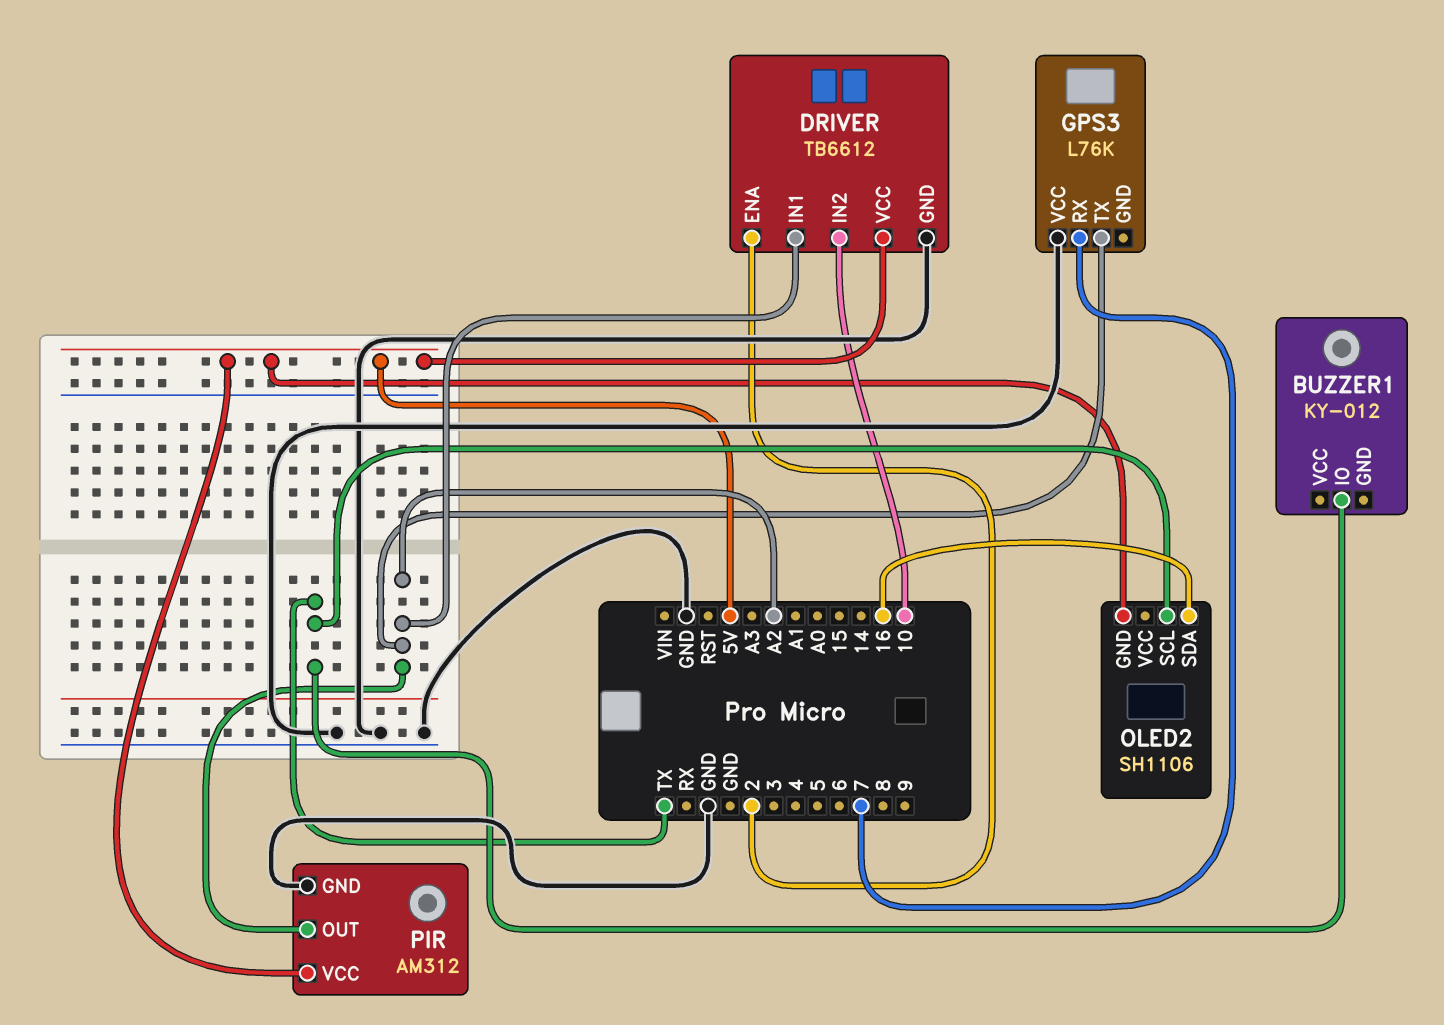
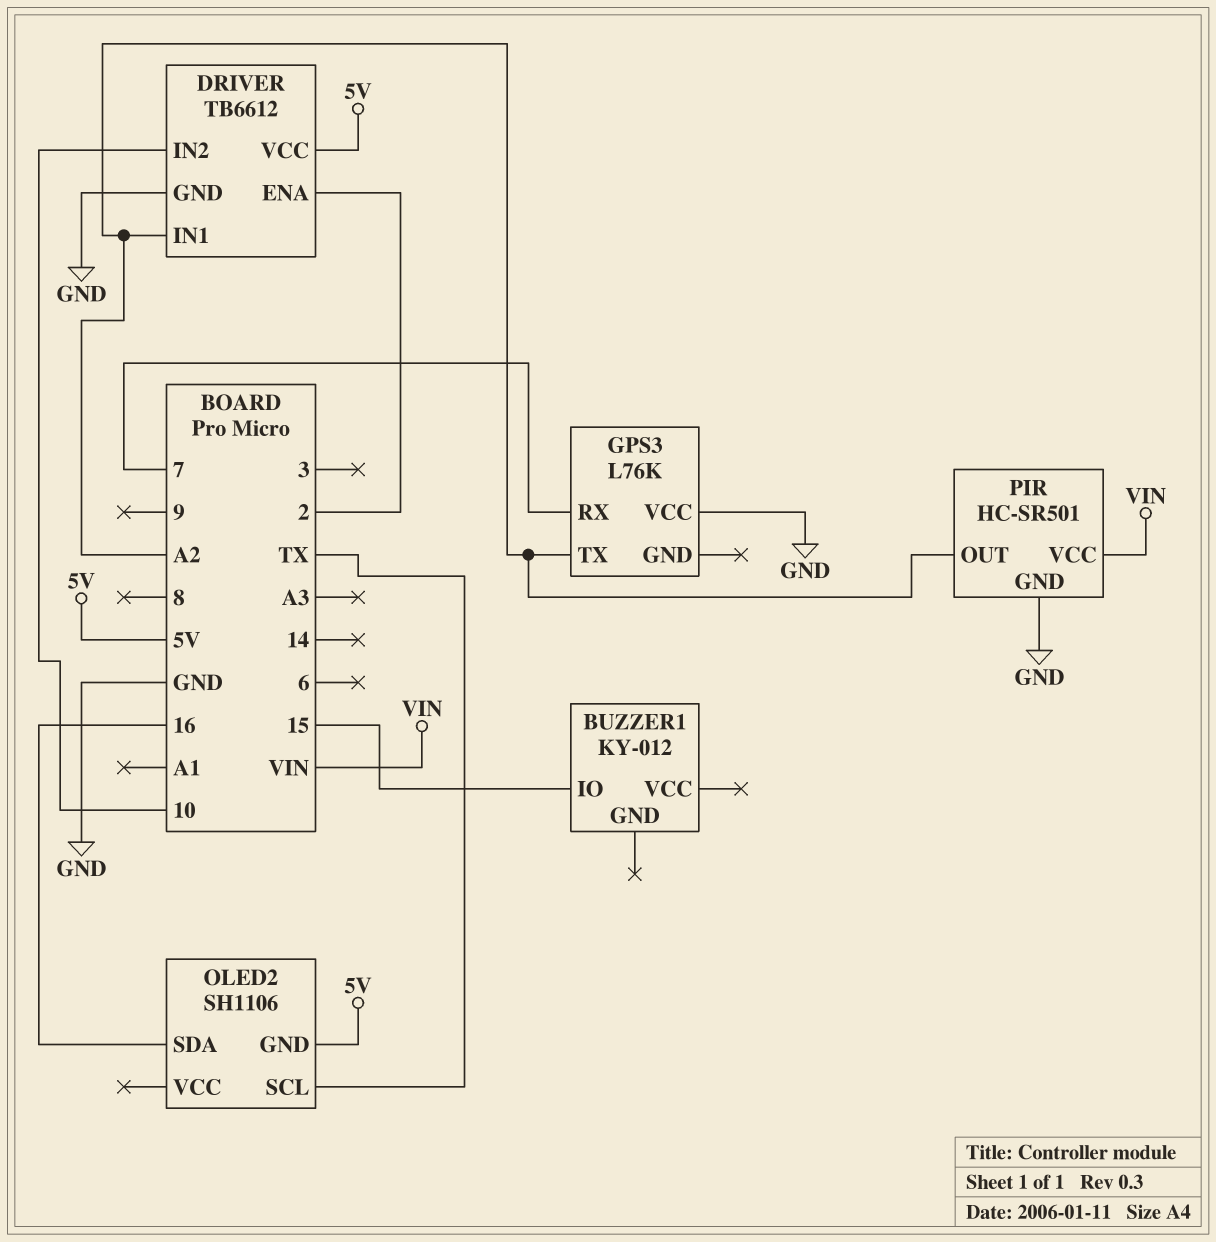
BUZZER1 pin IO: TX -> 15
PIR: AM312 -> HC-SR501
PIR pin VCC: 5V -> VIN

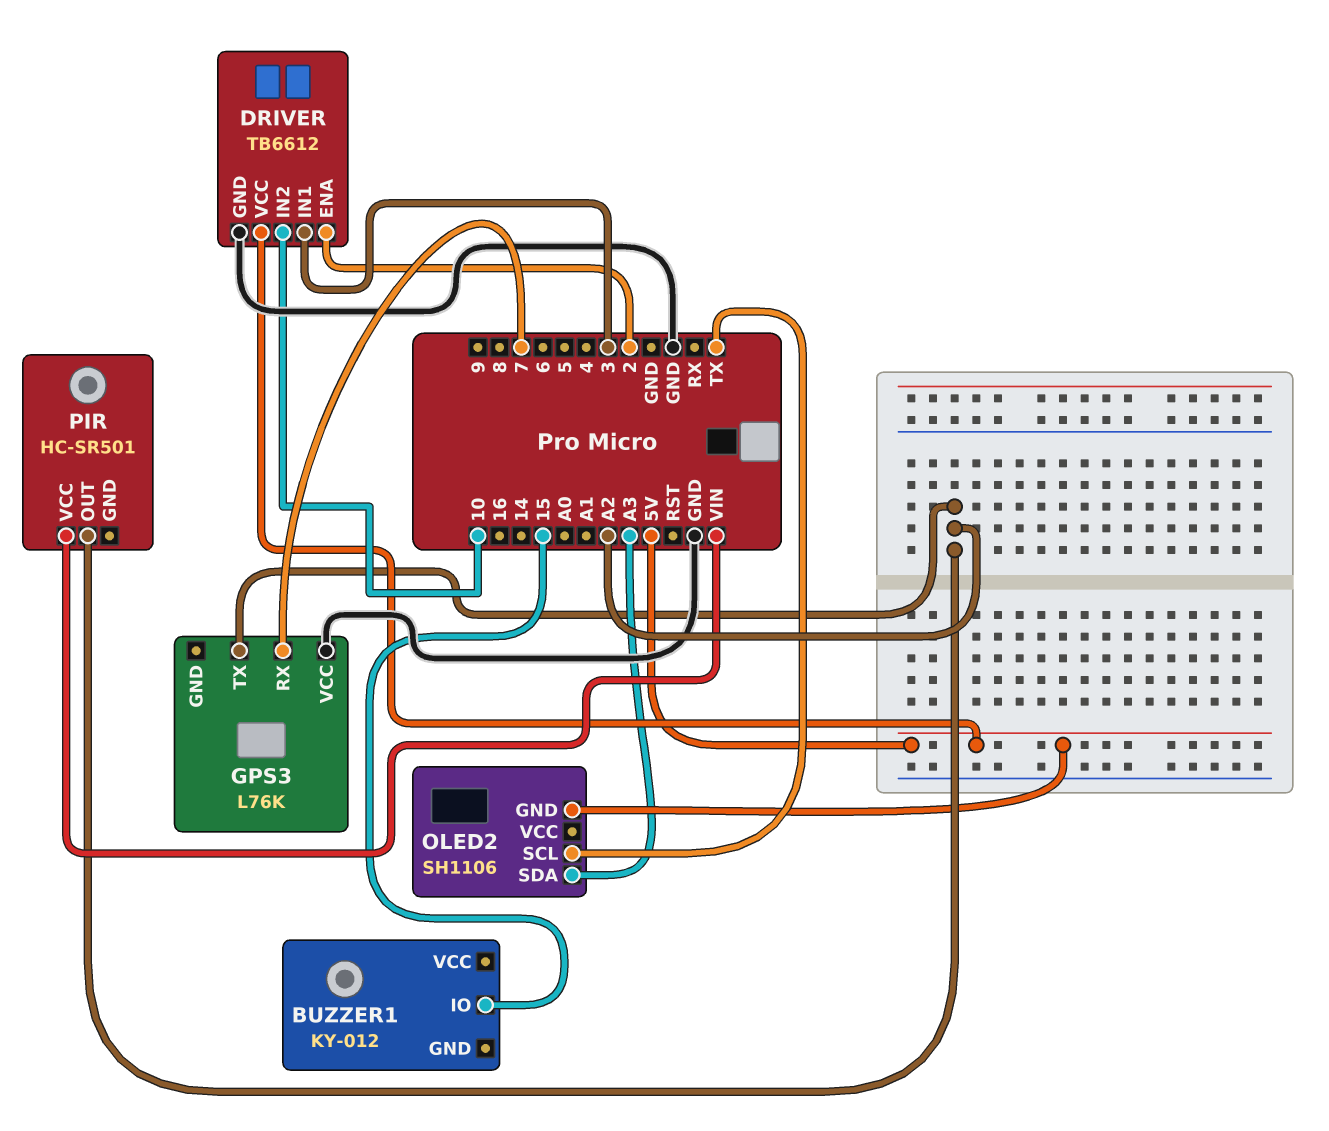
DRIVER pin IN1: A2 -> 3
OLED2 pin SDA: 16 -> A3
PIR pin GND: GND -> none

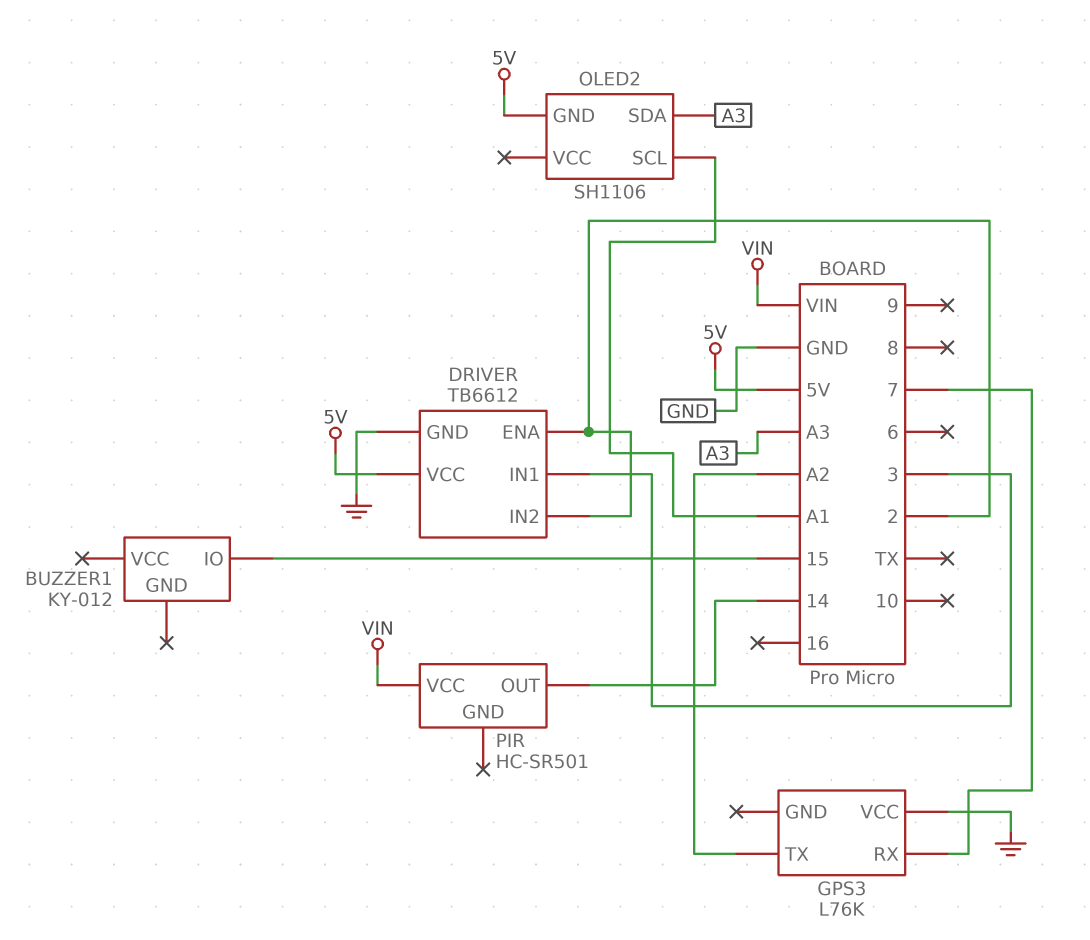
DRIVER pin IN2: 10 -> 2
OLED2 pin SCL: TX -> A1
PIR pin OUT: A2 -> 14

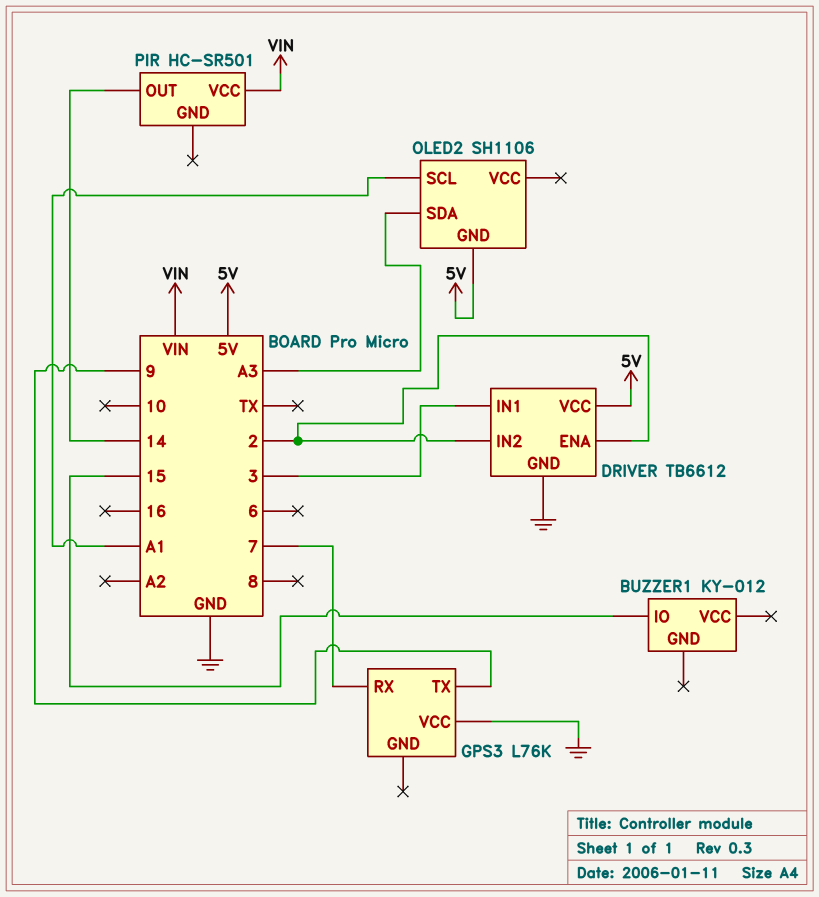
GPS3 pin TX: A2 -> 9

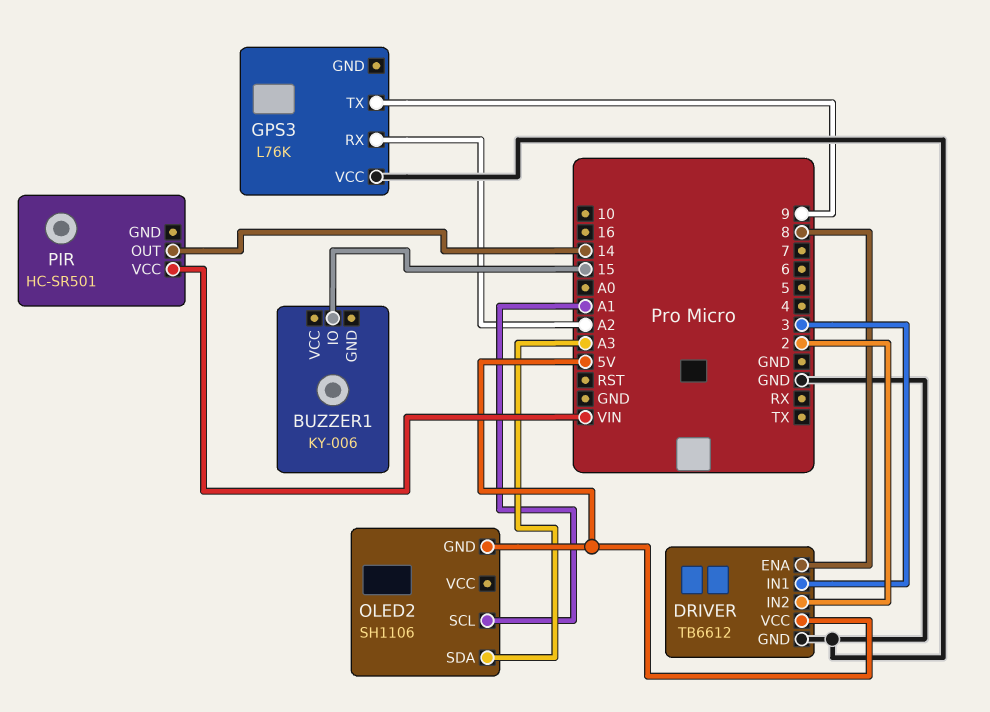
BUZZER1: KY-012 -> KY-006
DRIVER pin ENA: 2 -> 8
GPS3 pin RX: 7 -> A2

